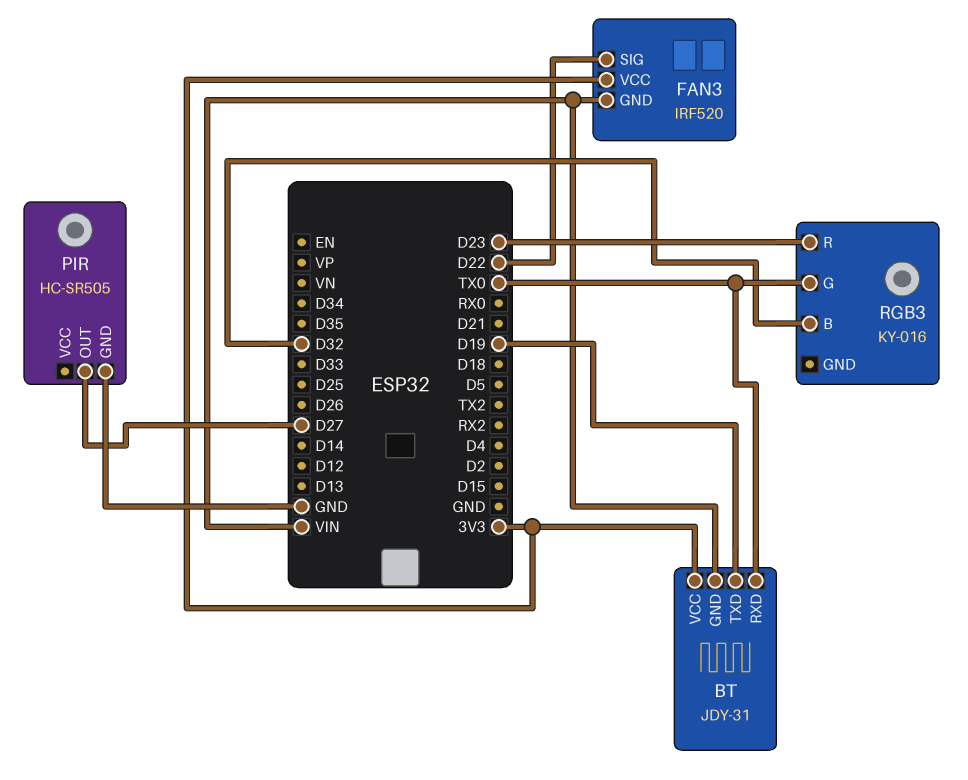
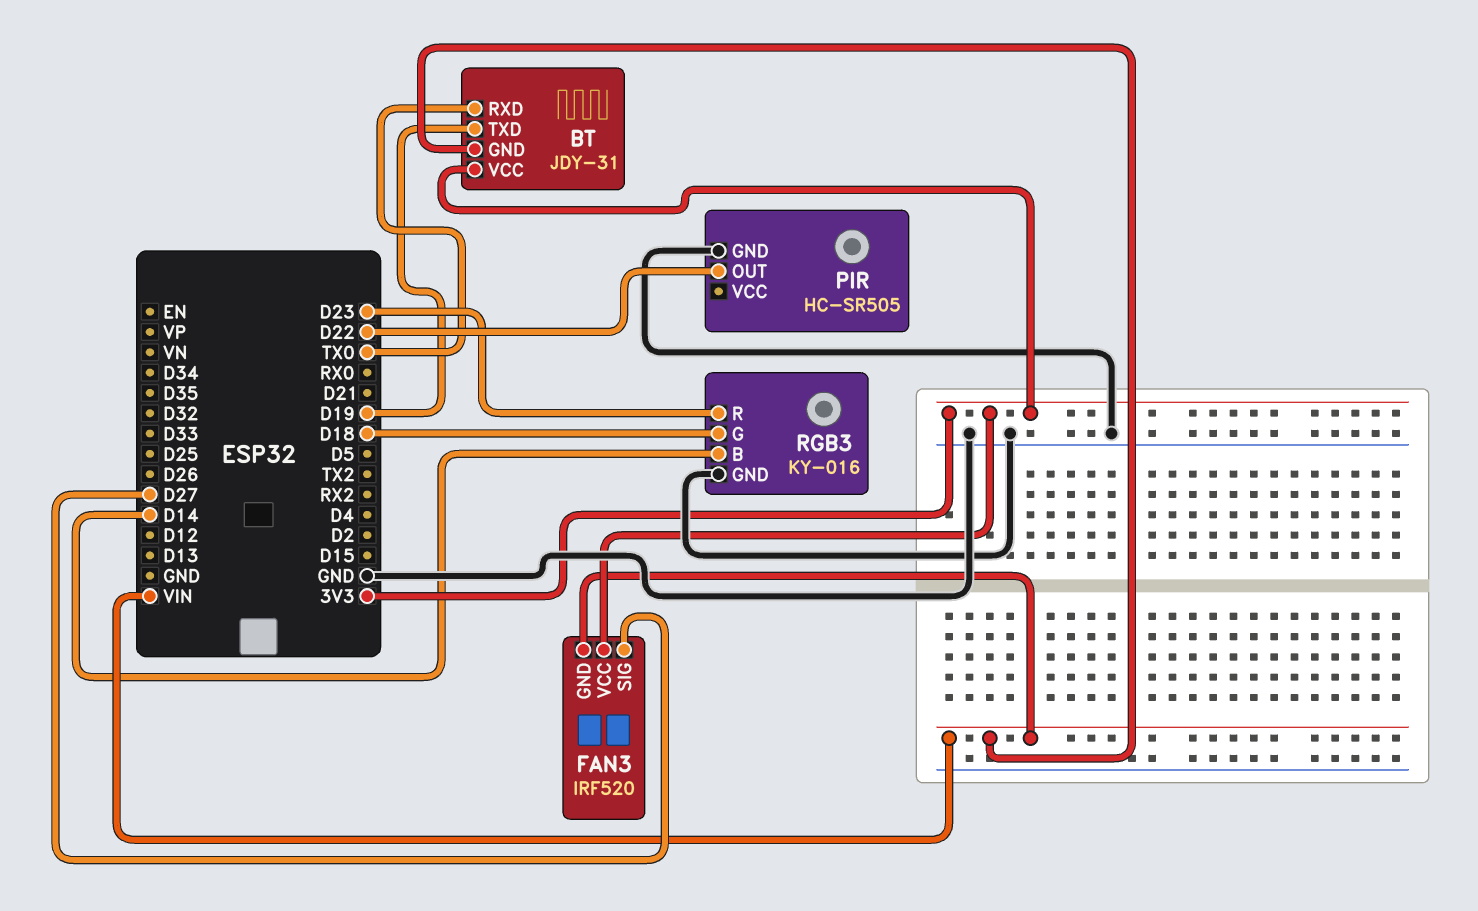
FAN3 pin SIG: D22 -> D27
PIR pin OUT: D27 -> D22
RGB3 pin B: D32 -> D14
RGB3 pin G: TX0 -> D18
RGB3 pin GND: none -> GND

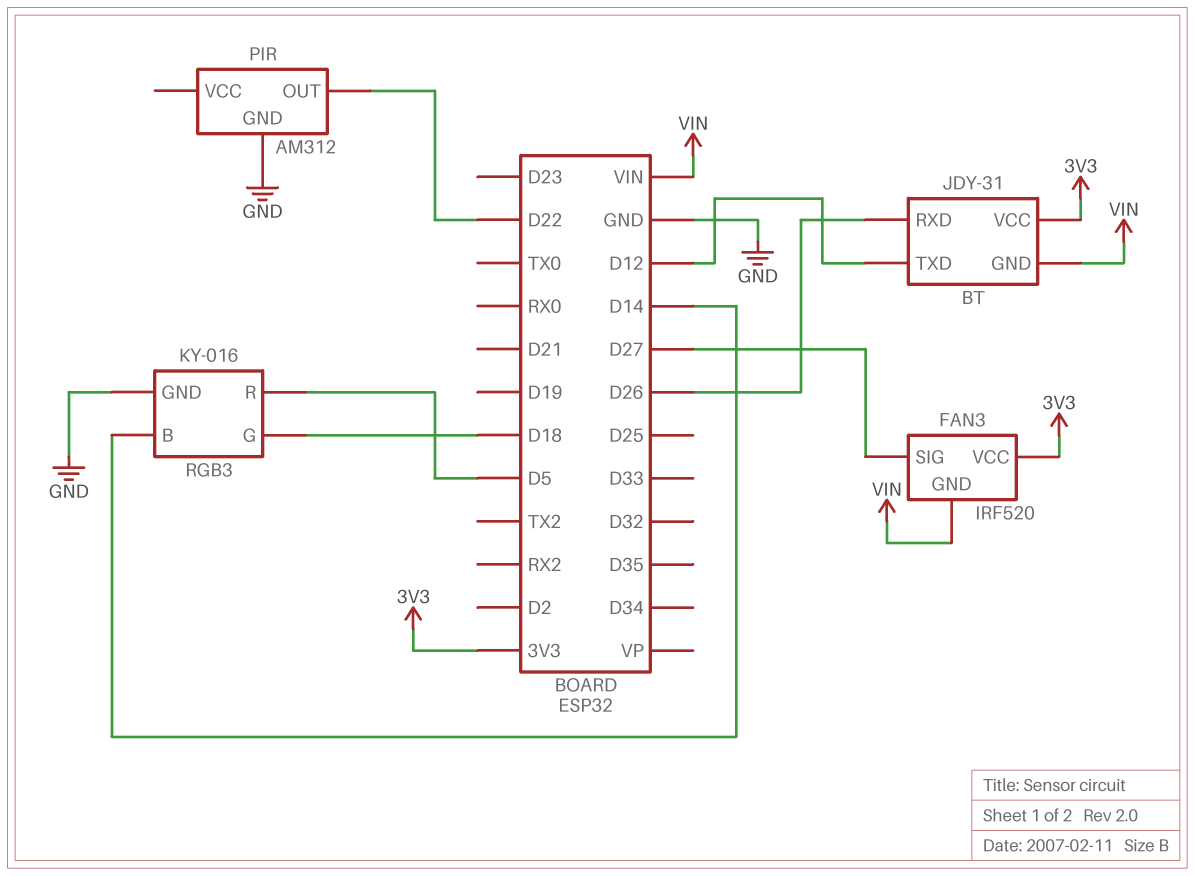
BT pin RXD: TX0 -> D26
BT pin TXD: D19 -> D12
PIR: HC-SR505 -> AM312
RGB3 pin R: D23 -> D5

